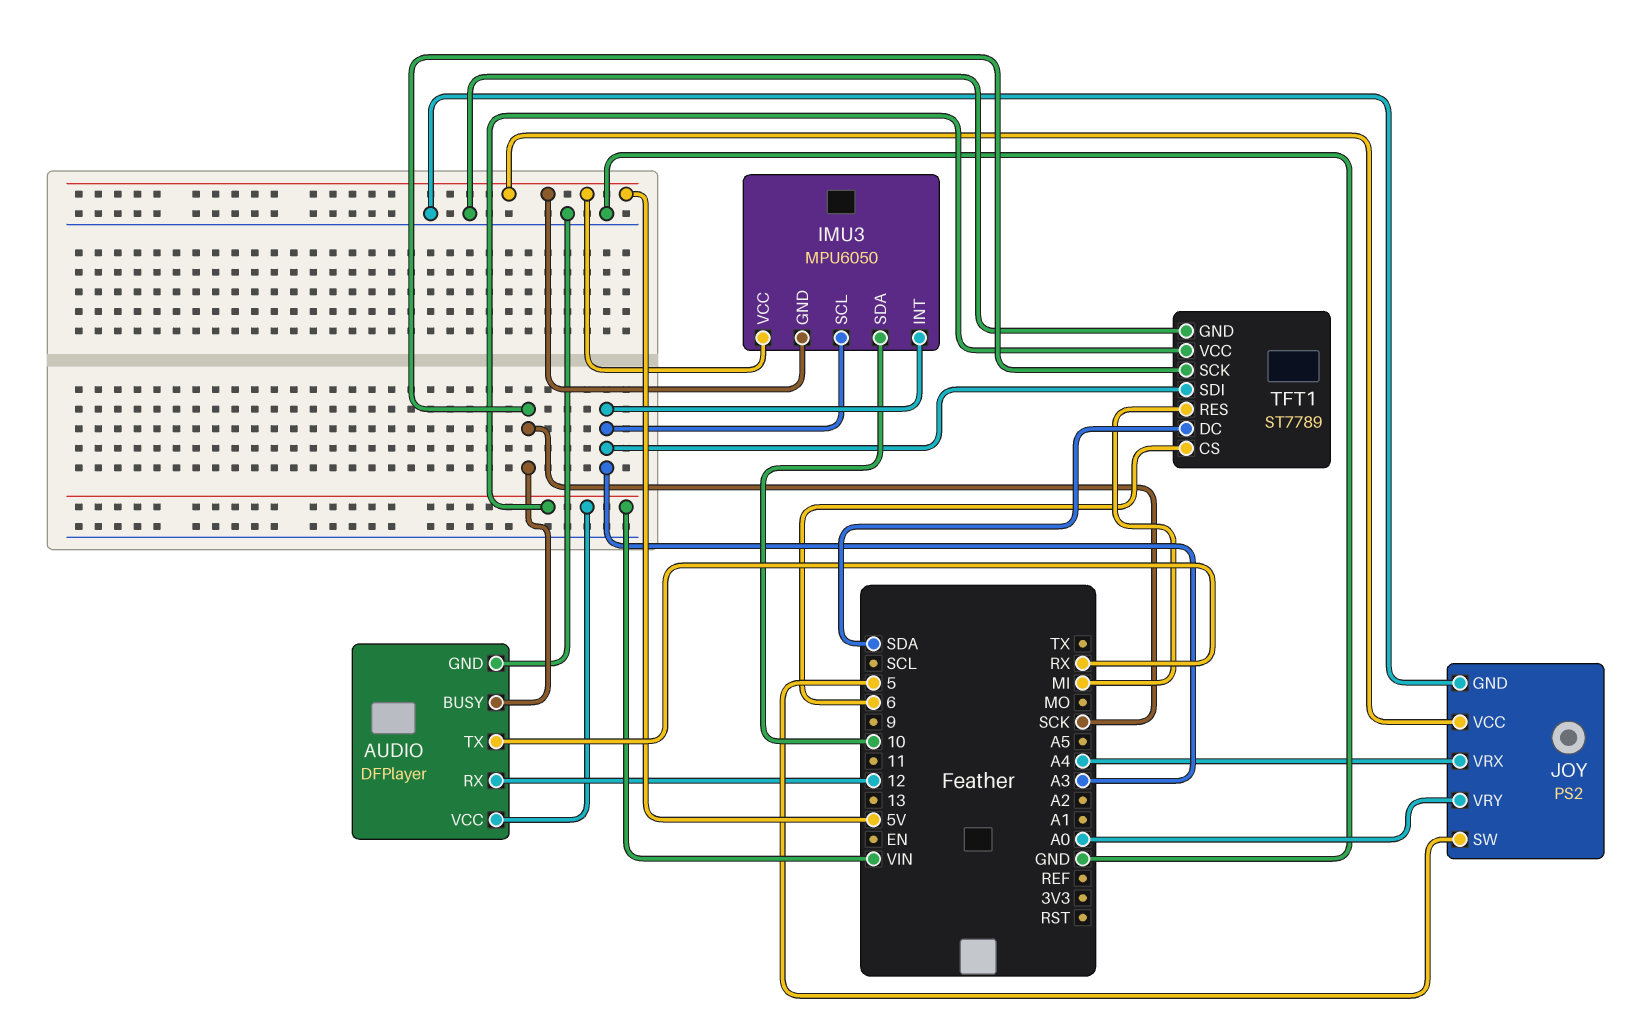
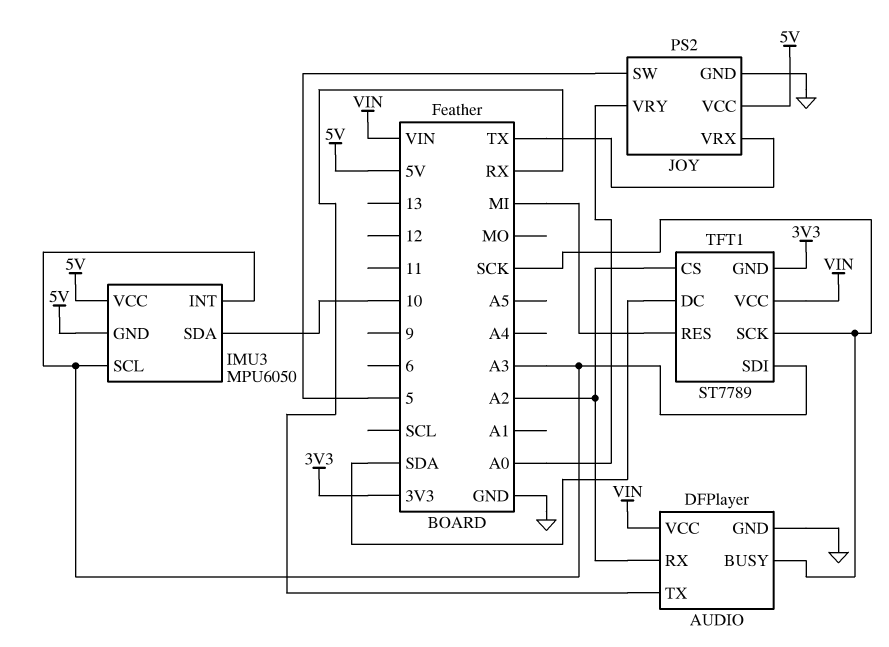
AUDIO pin RX: 12 -> A2
JOY pin VRX: A4 -> TX
TFT1 pin CS: 6 -> A2
TFT1 pin GND: GND -> 3V3

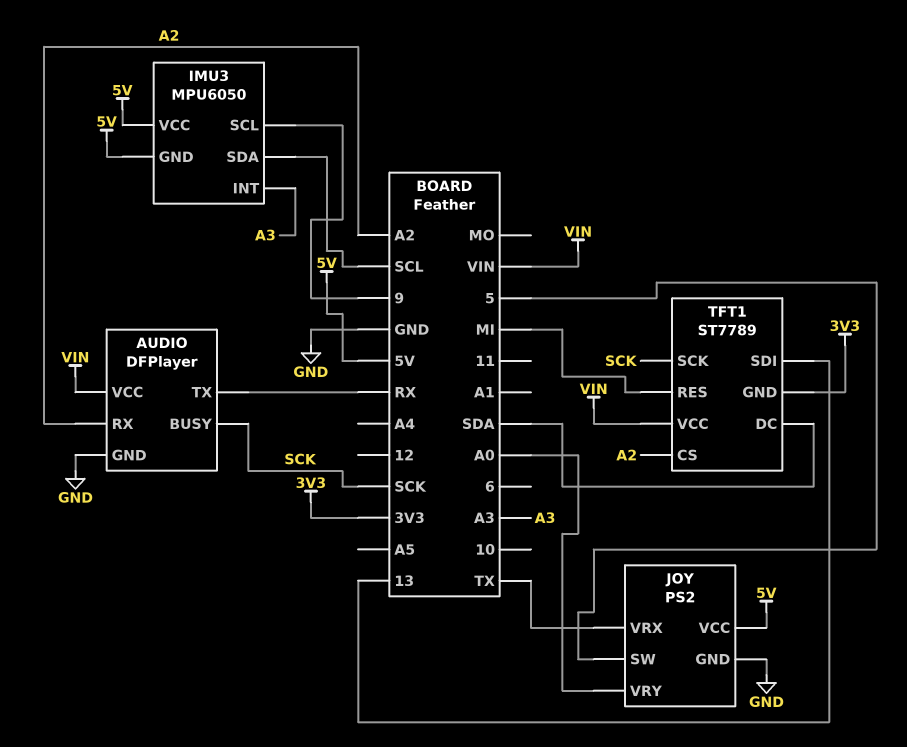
IMU3 pin SCL: A3 -> 9
IMU3 pin SDA: 10 -> SCL
TFT1 pin SDI: A3 -> 13

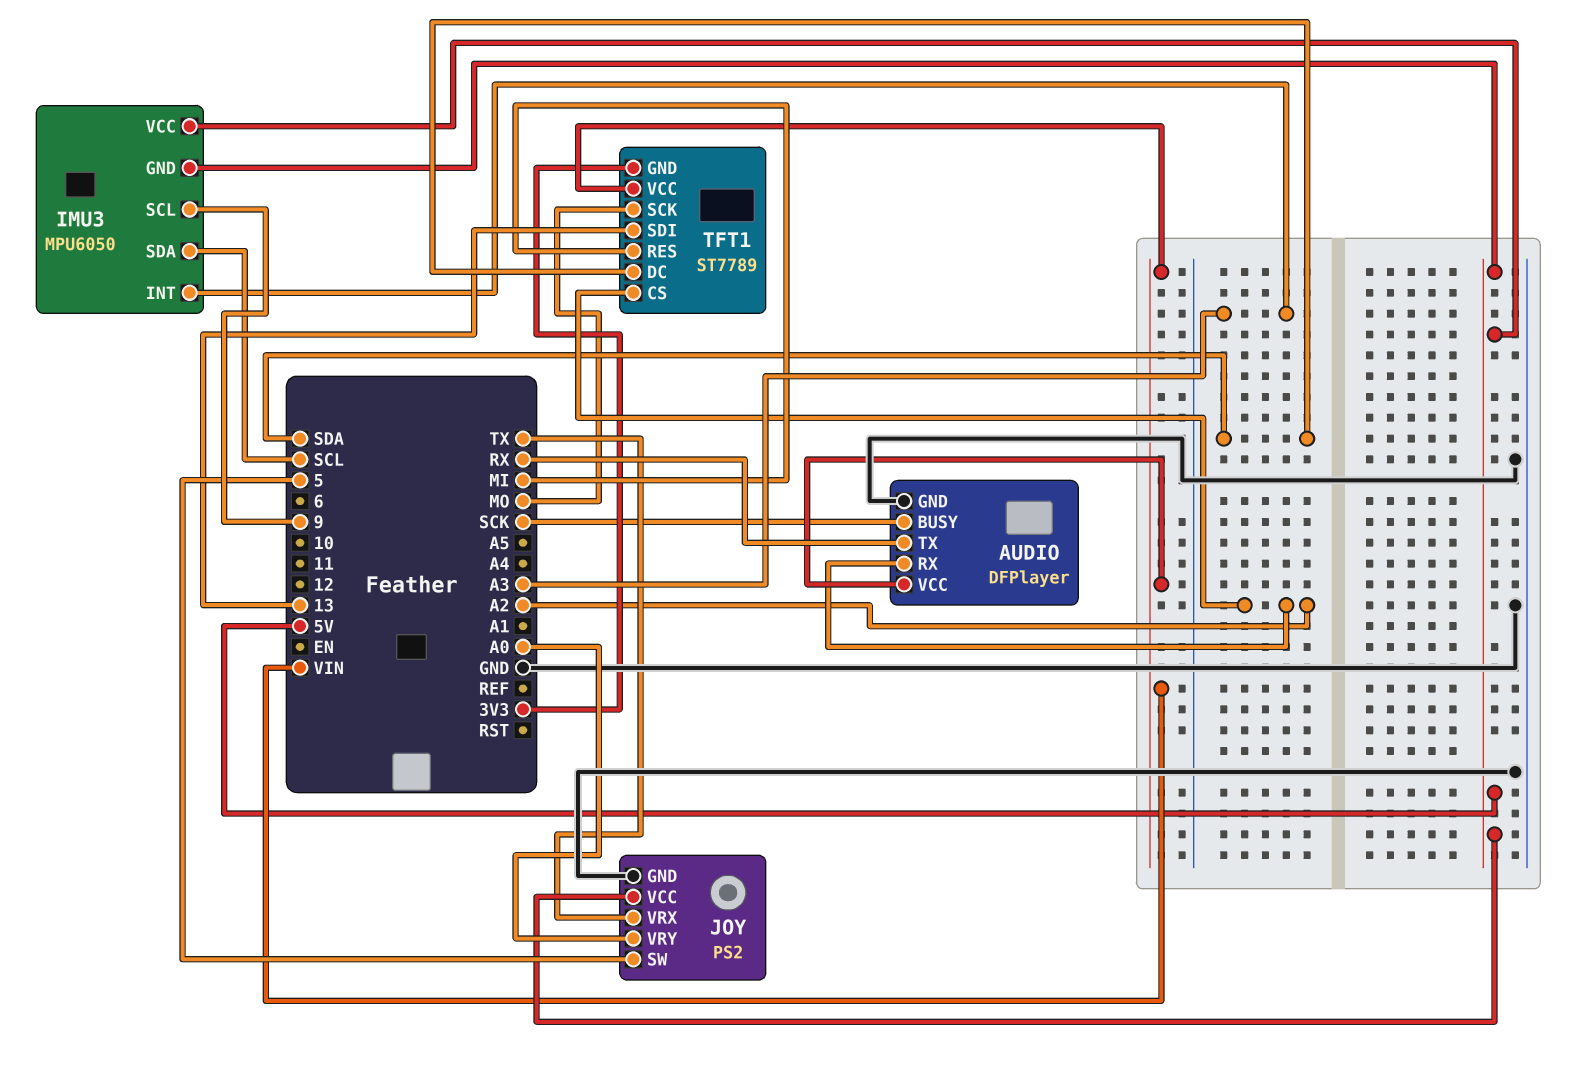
TFT1 pin SCK: SCK -> MO

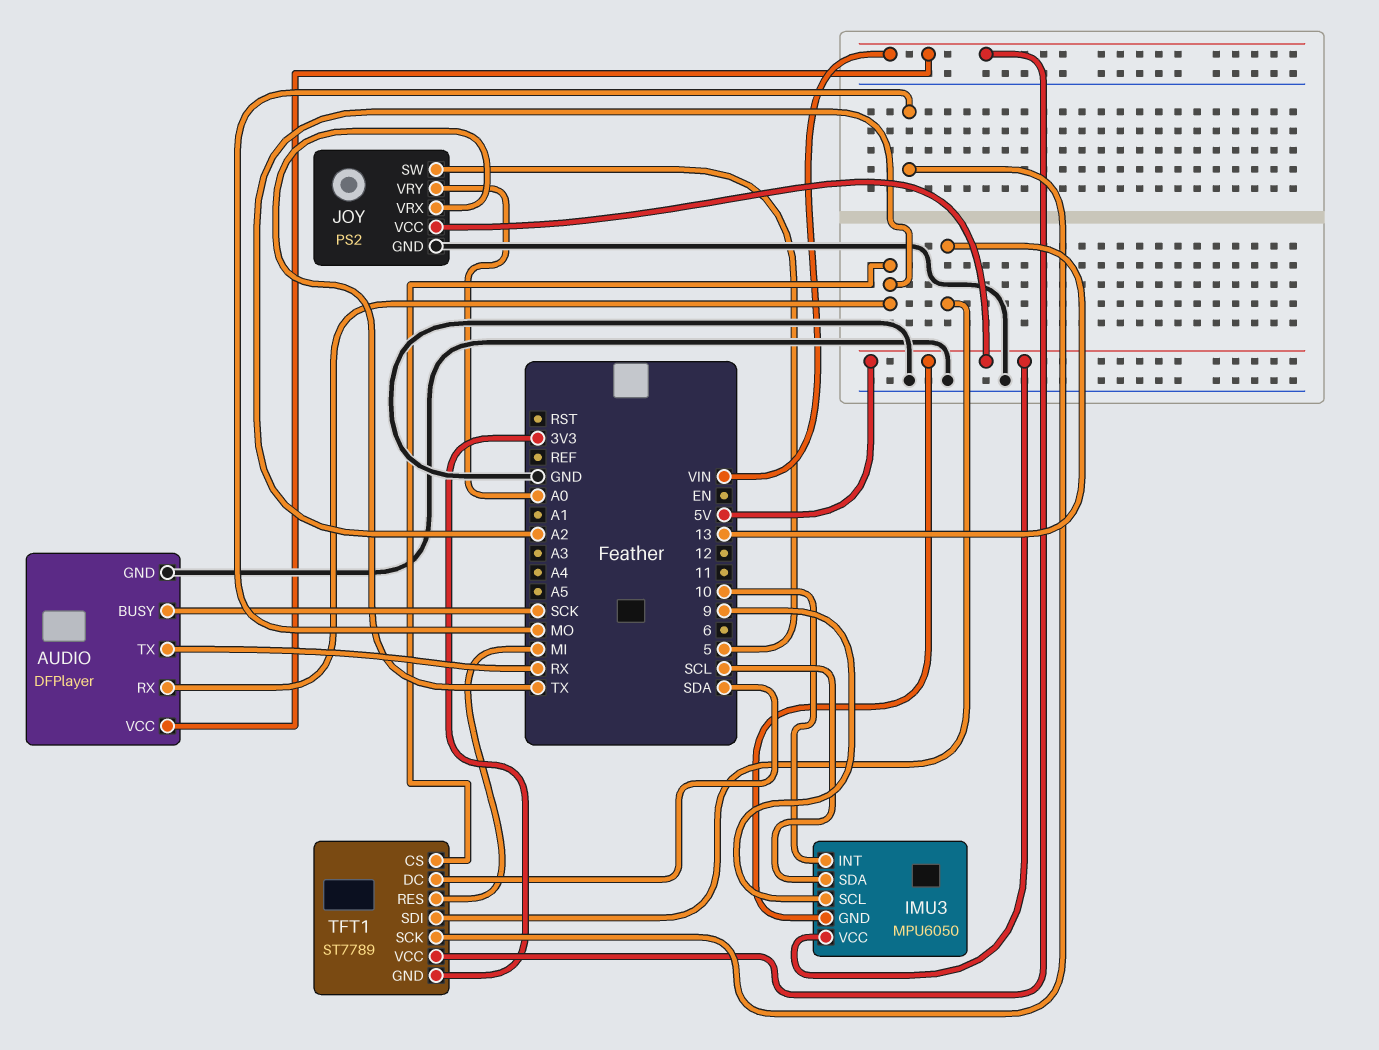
IMU3 pin INT: A3 -> 10

